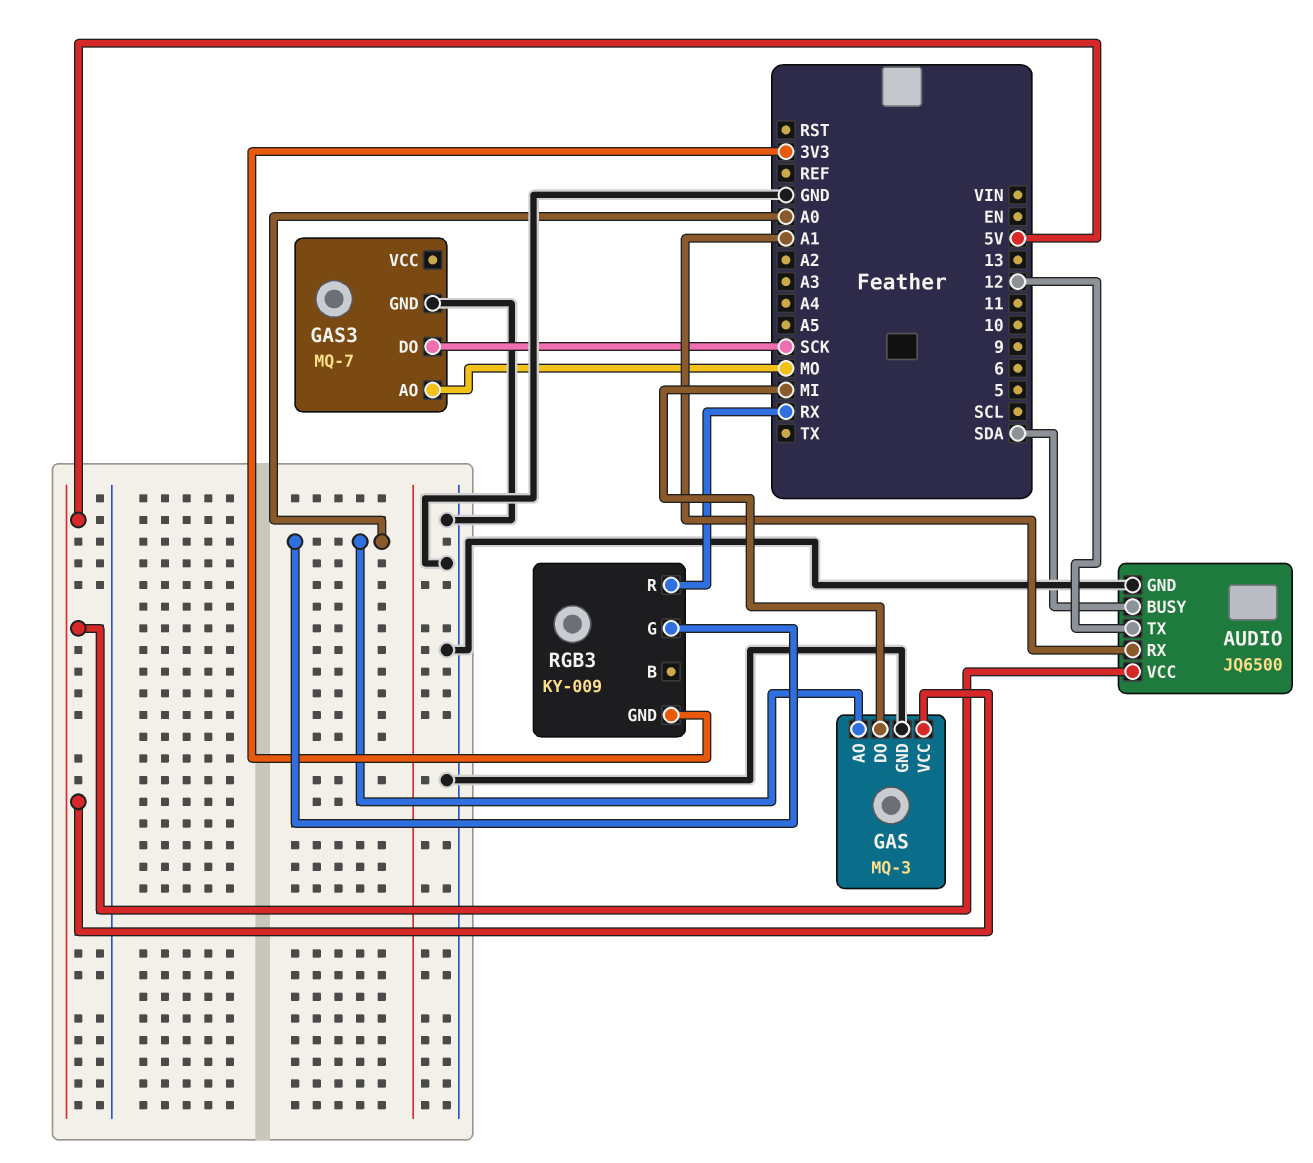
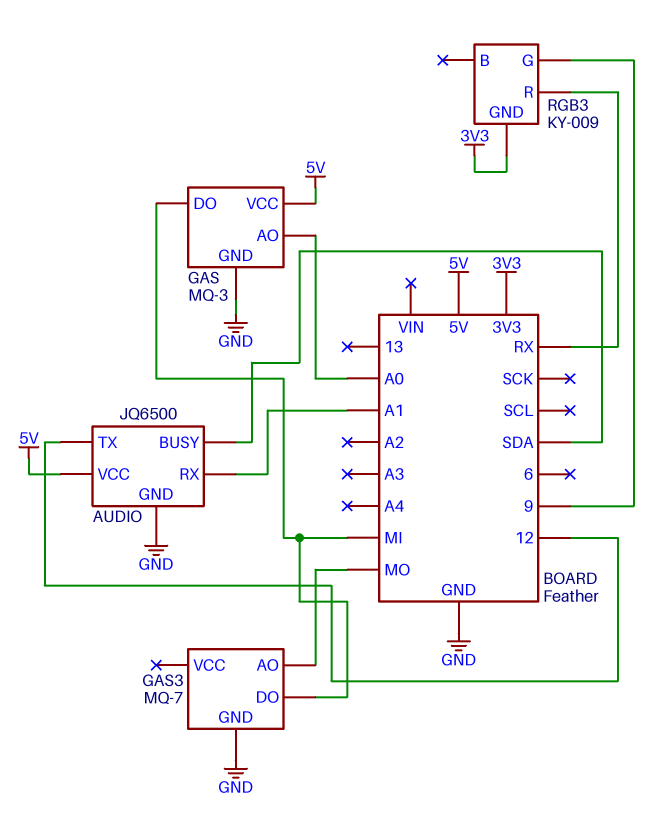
GAS3 pin DO: SCK -> MI
RGB3 pin G: A0 -> 9

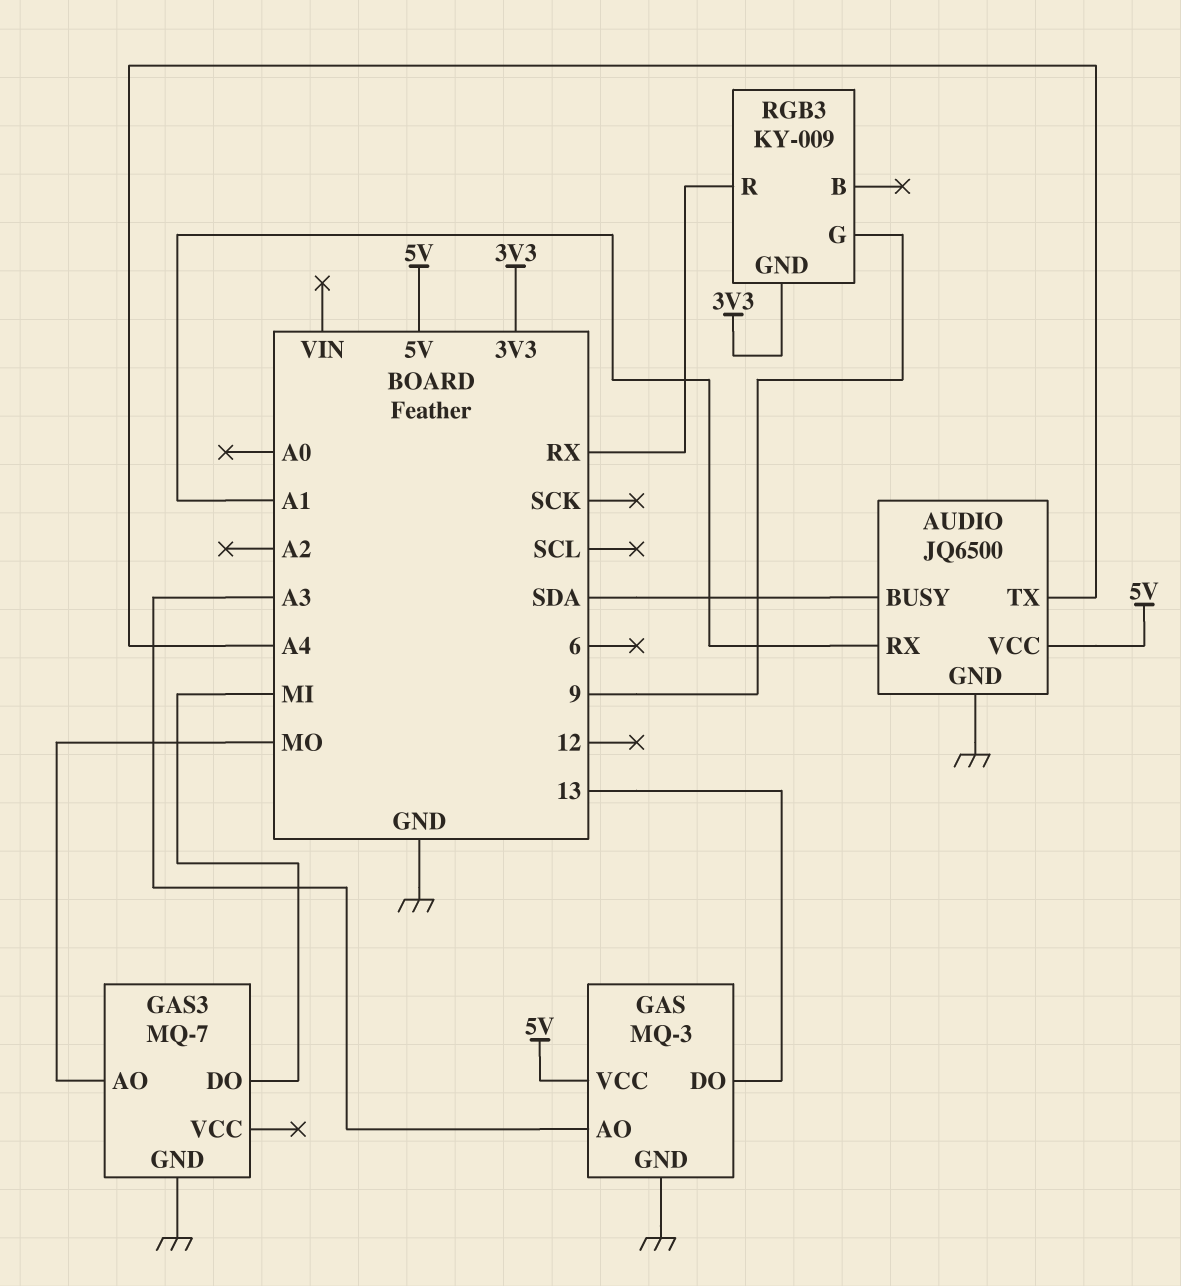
AUDIO pin TX: 12 -> A4
GAS pin AO: A0 -> A3
GAS pin DO: MI -> 13

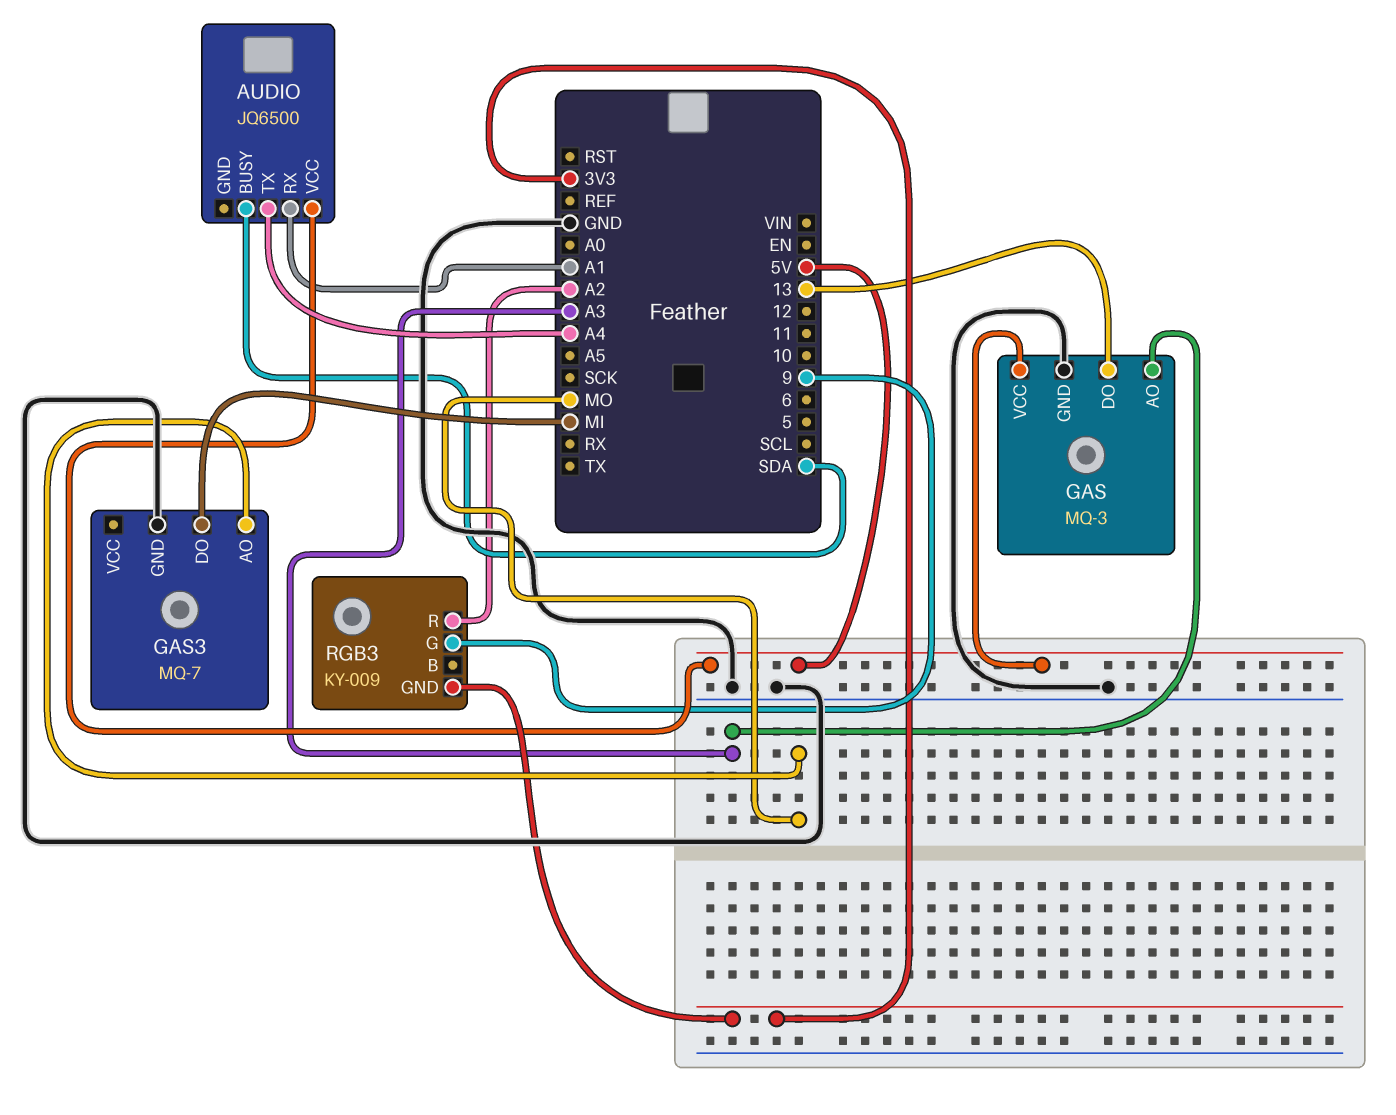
AUDIO pin GND: GND -> none
RGB3 pin R: RX -> A2

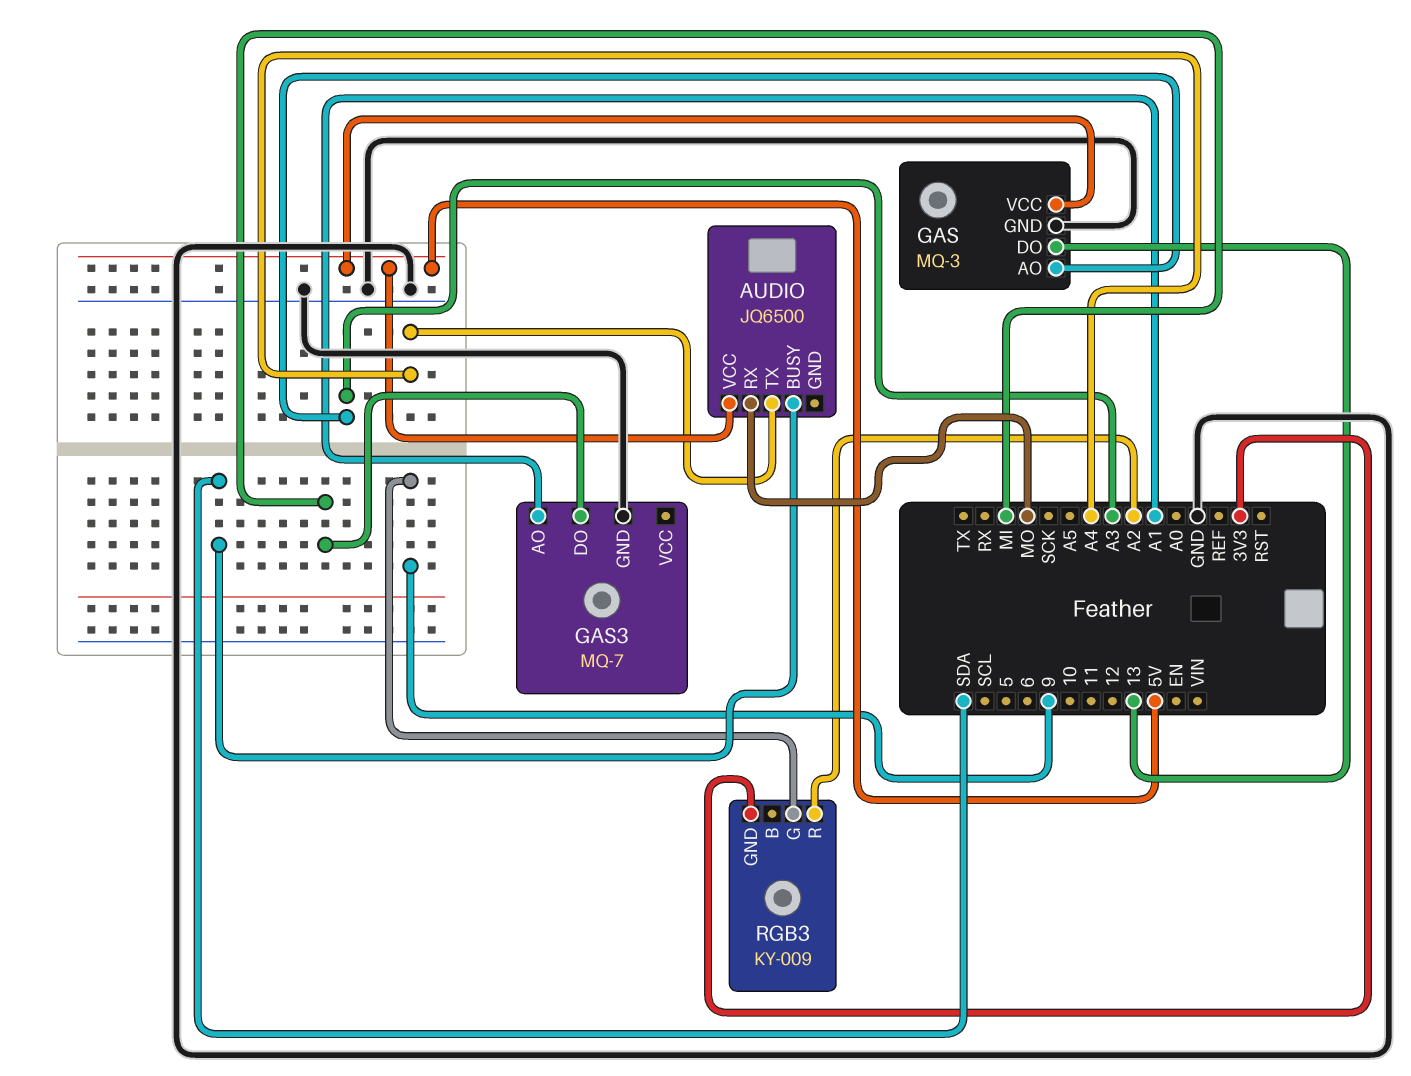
AUDIO pin RX: A1 -> MO
GAS3 pin AO: MO -> A1

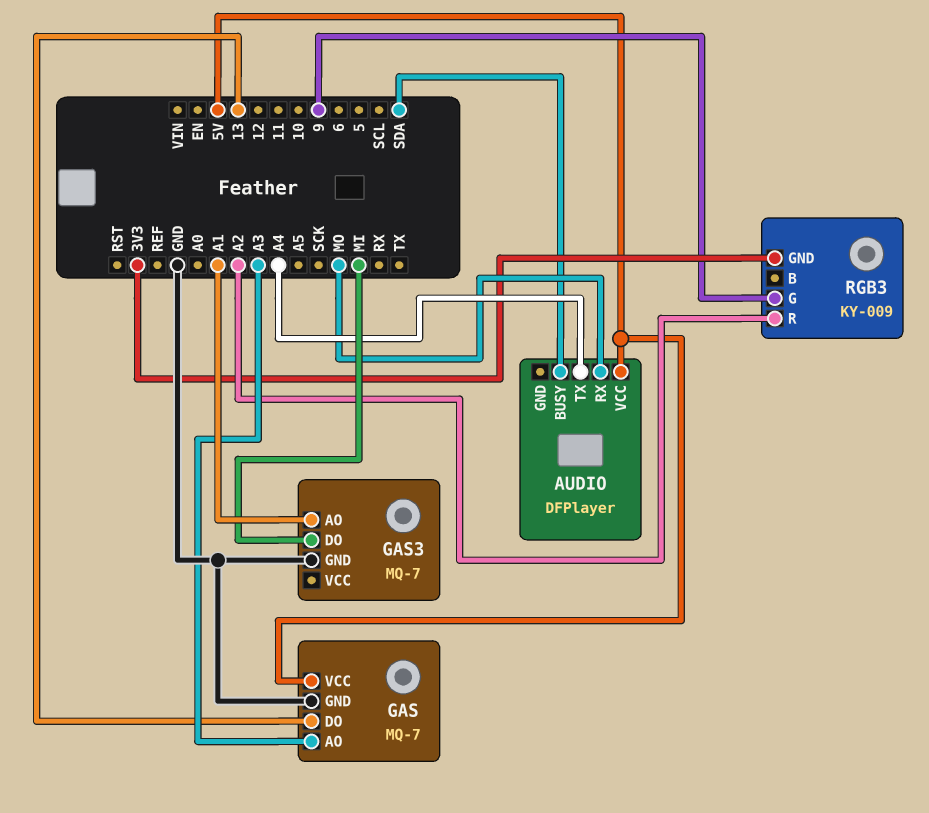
AUDIO: JQ6500 -> DFPlayer
GAS: MQ-3 -> MQ-7

